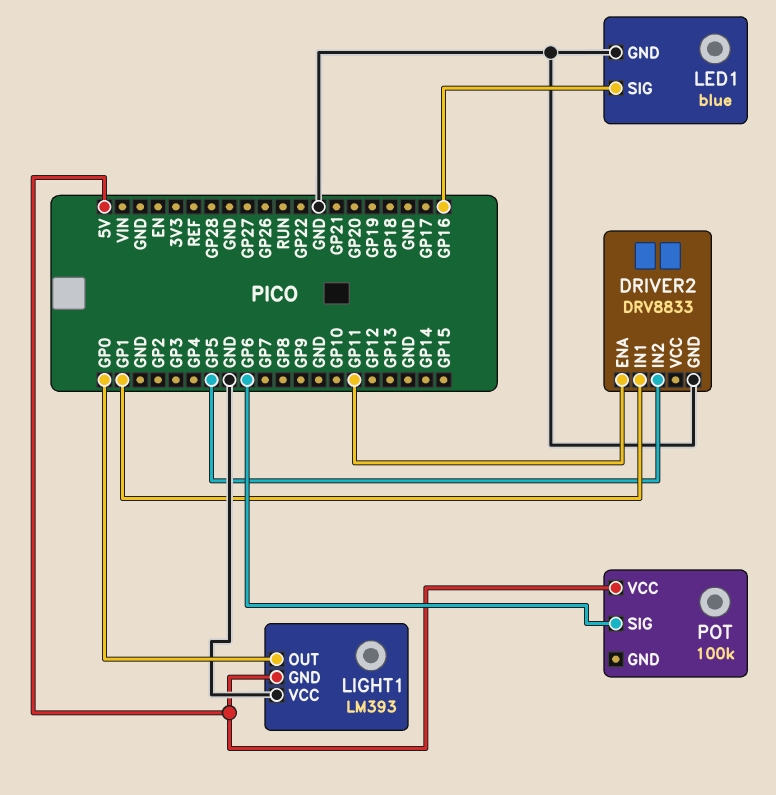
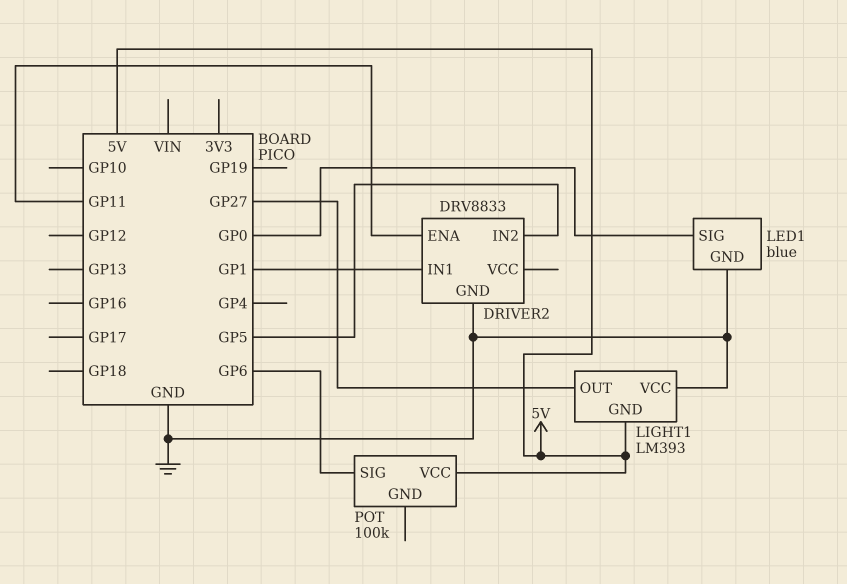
LED1 pin SIG: GP16 -> GP0
LIGHT1 pin OUT: GP0 -> GP27

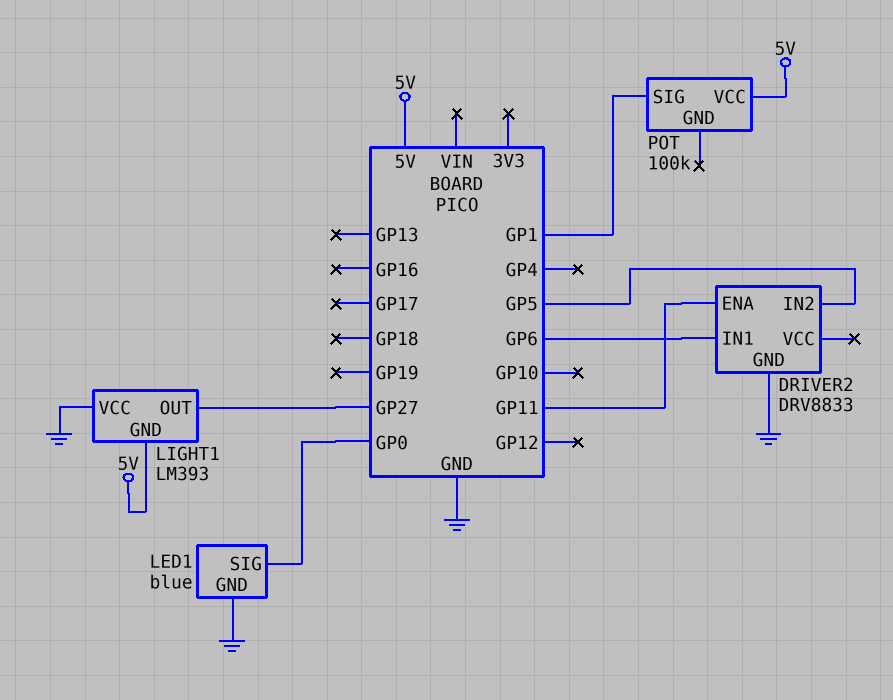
DRIVER2 pin IN1: GP1 -> GP6
POT pin SIG: GP6 -> GP1

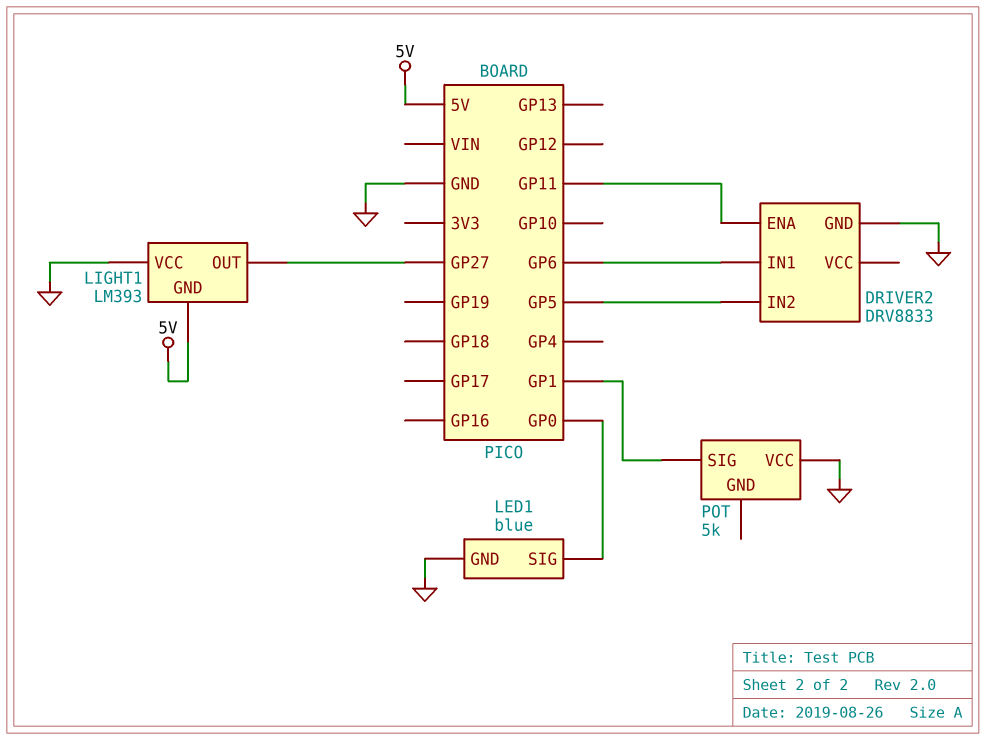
POT: 100k -> 5k
POT pin VCC: 5V -> GND

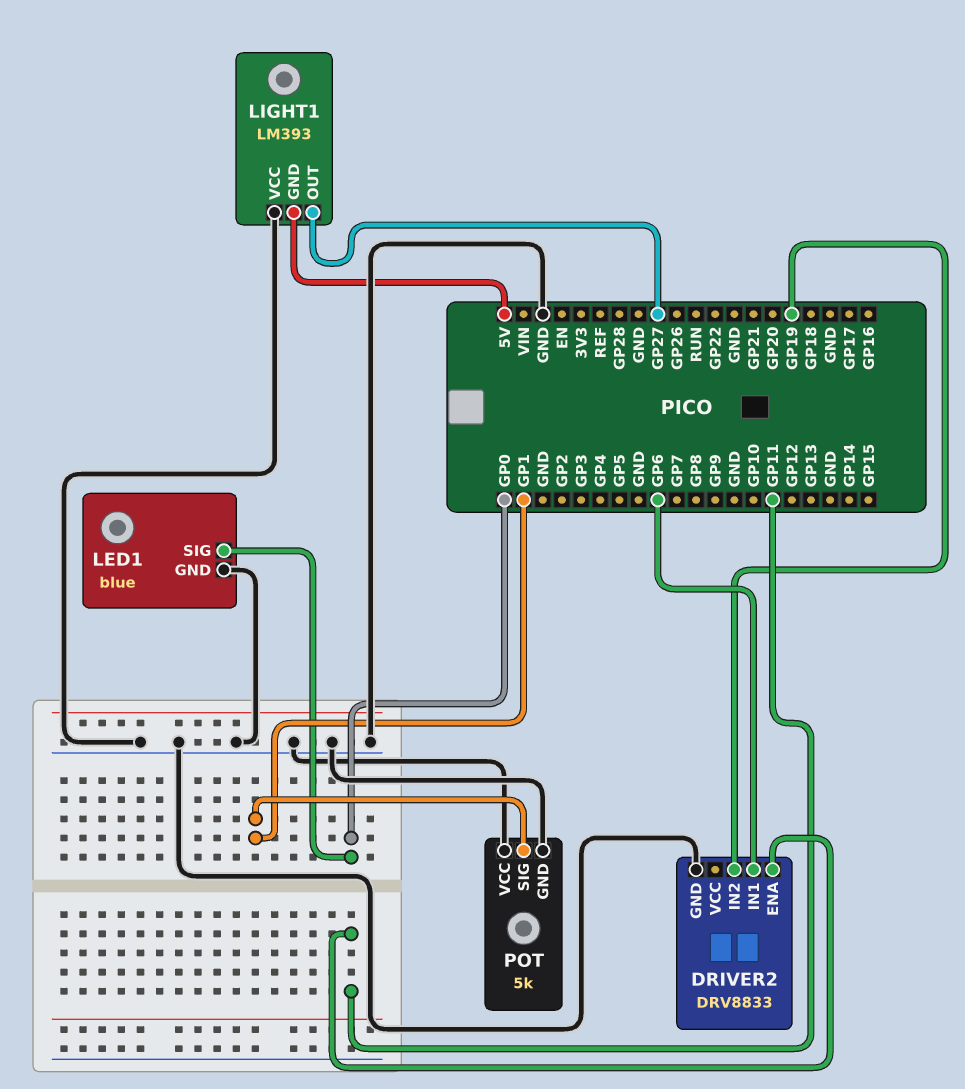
DRIVER2 pin IN2: GP5 -> GP19
POT pin GND: none -> GND

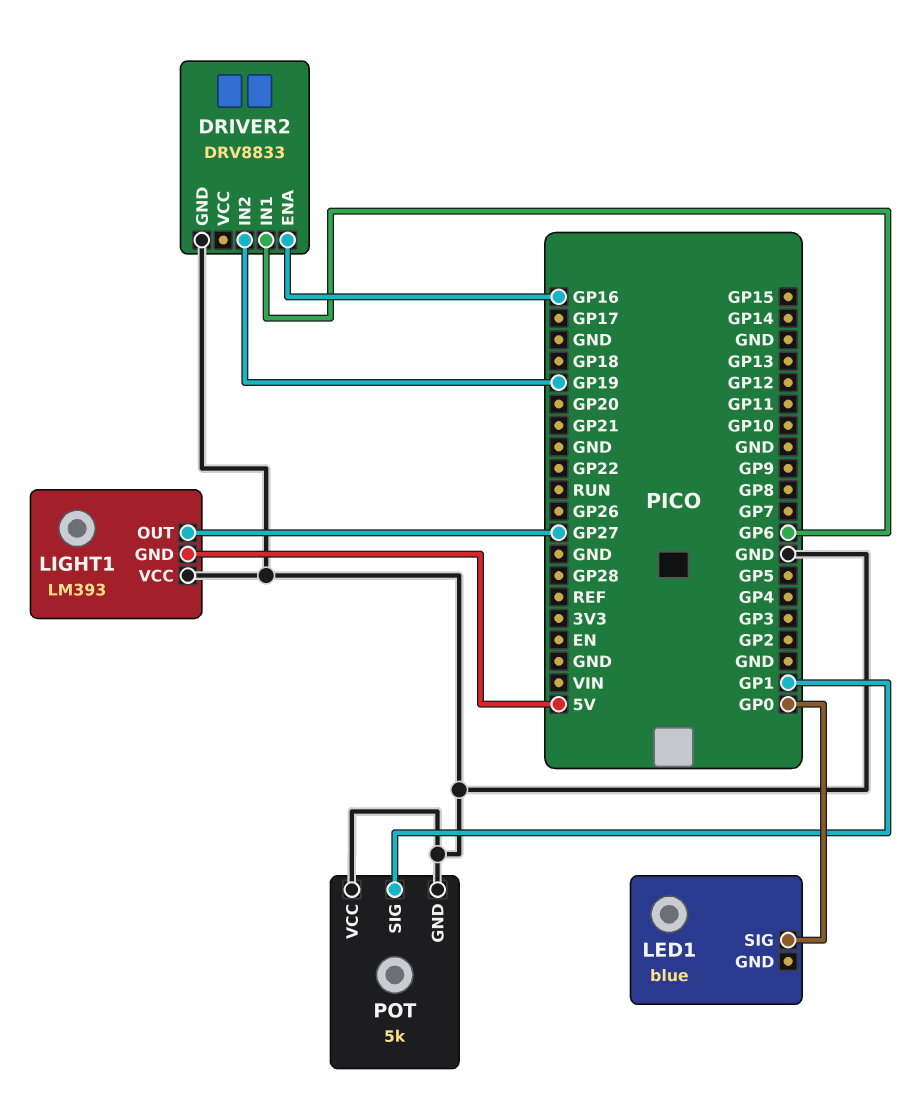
DRIVER2 pin ENA: GP11 -> GP16
LED1 pin GND: GND -> none

